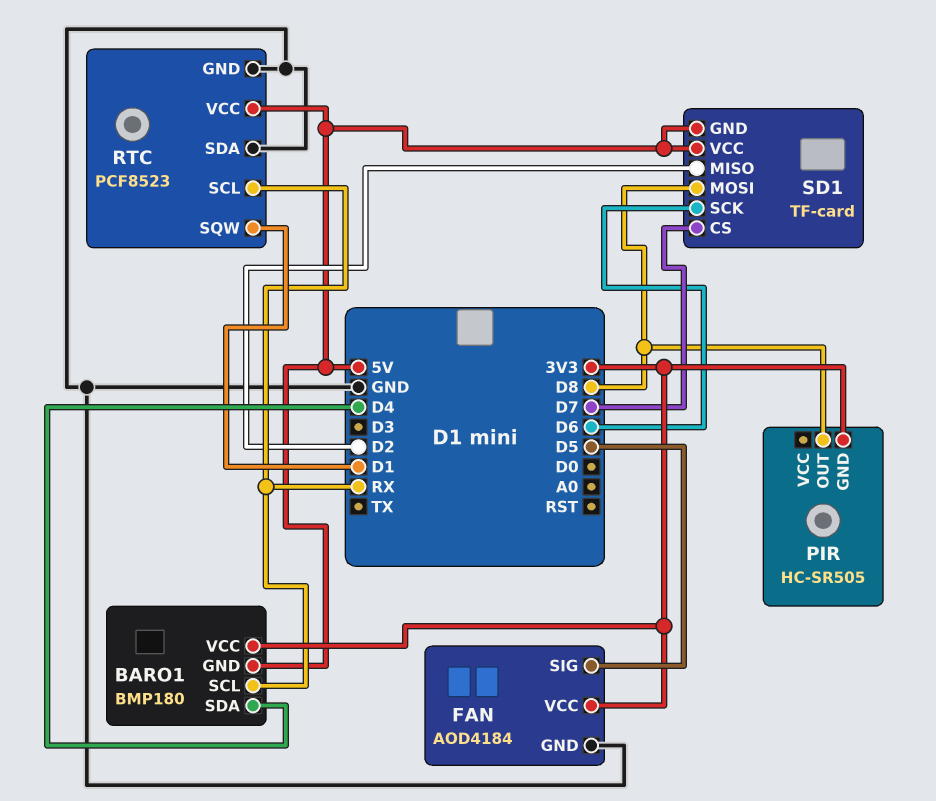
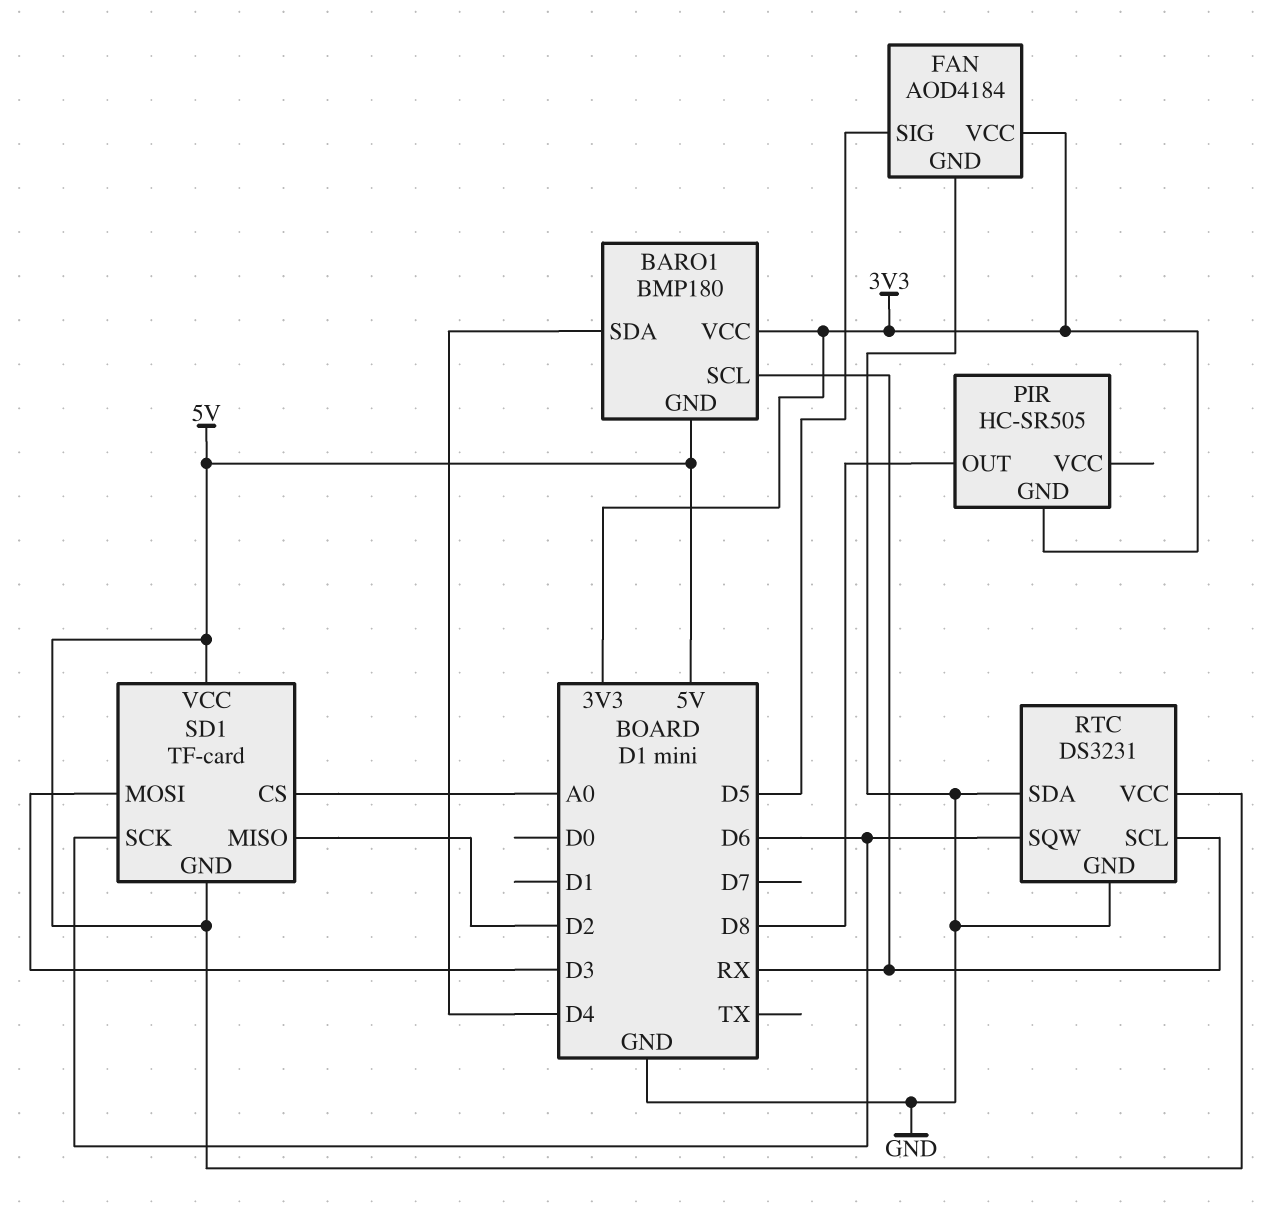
RTC: PCF8523 -> DS3231
RTC pin SQW: D1 -> D6
SD1 pin CS: D7 -> A0
SD1 pin MOSI: D8 -> D3

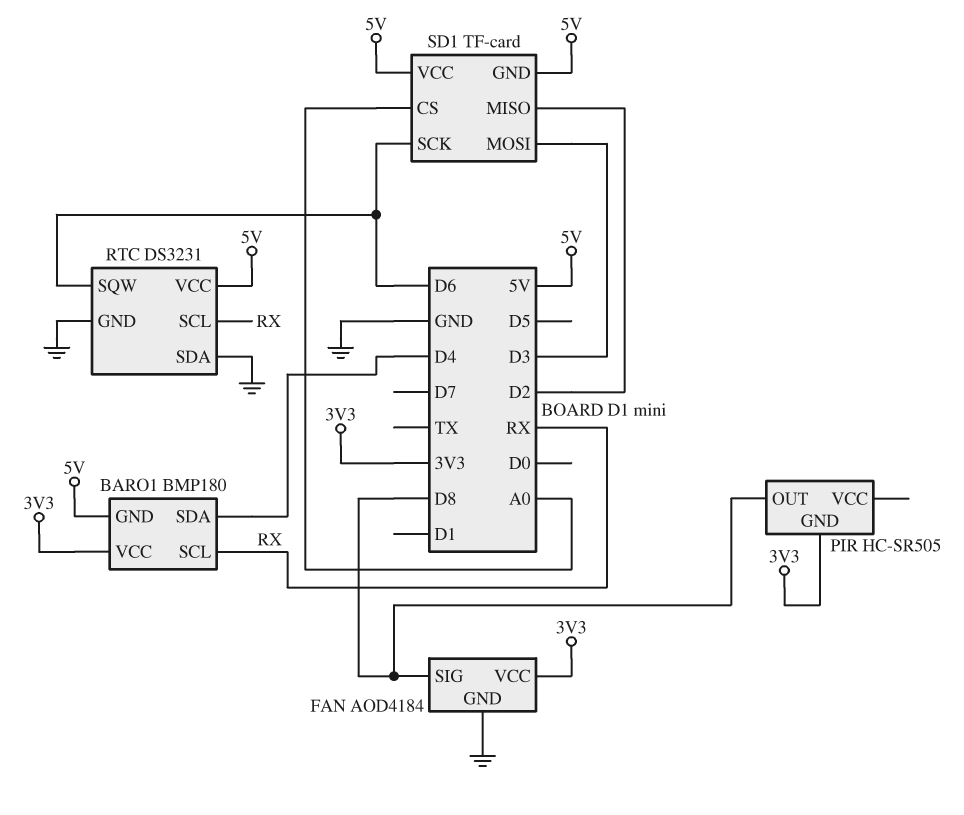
FAN pin SIG: D5 -> D8

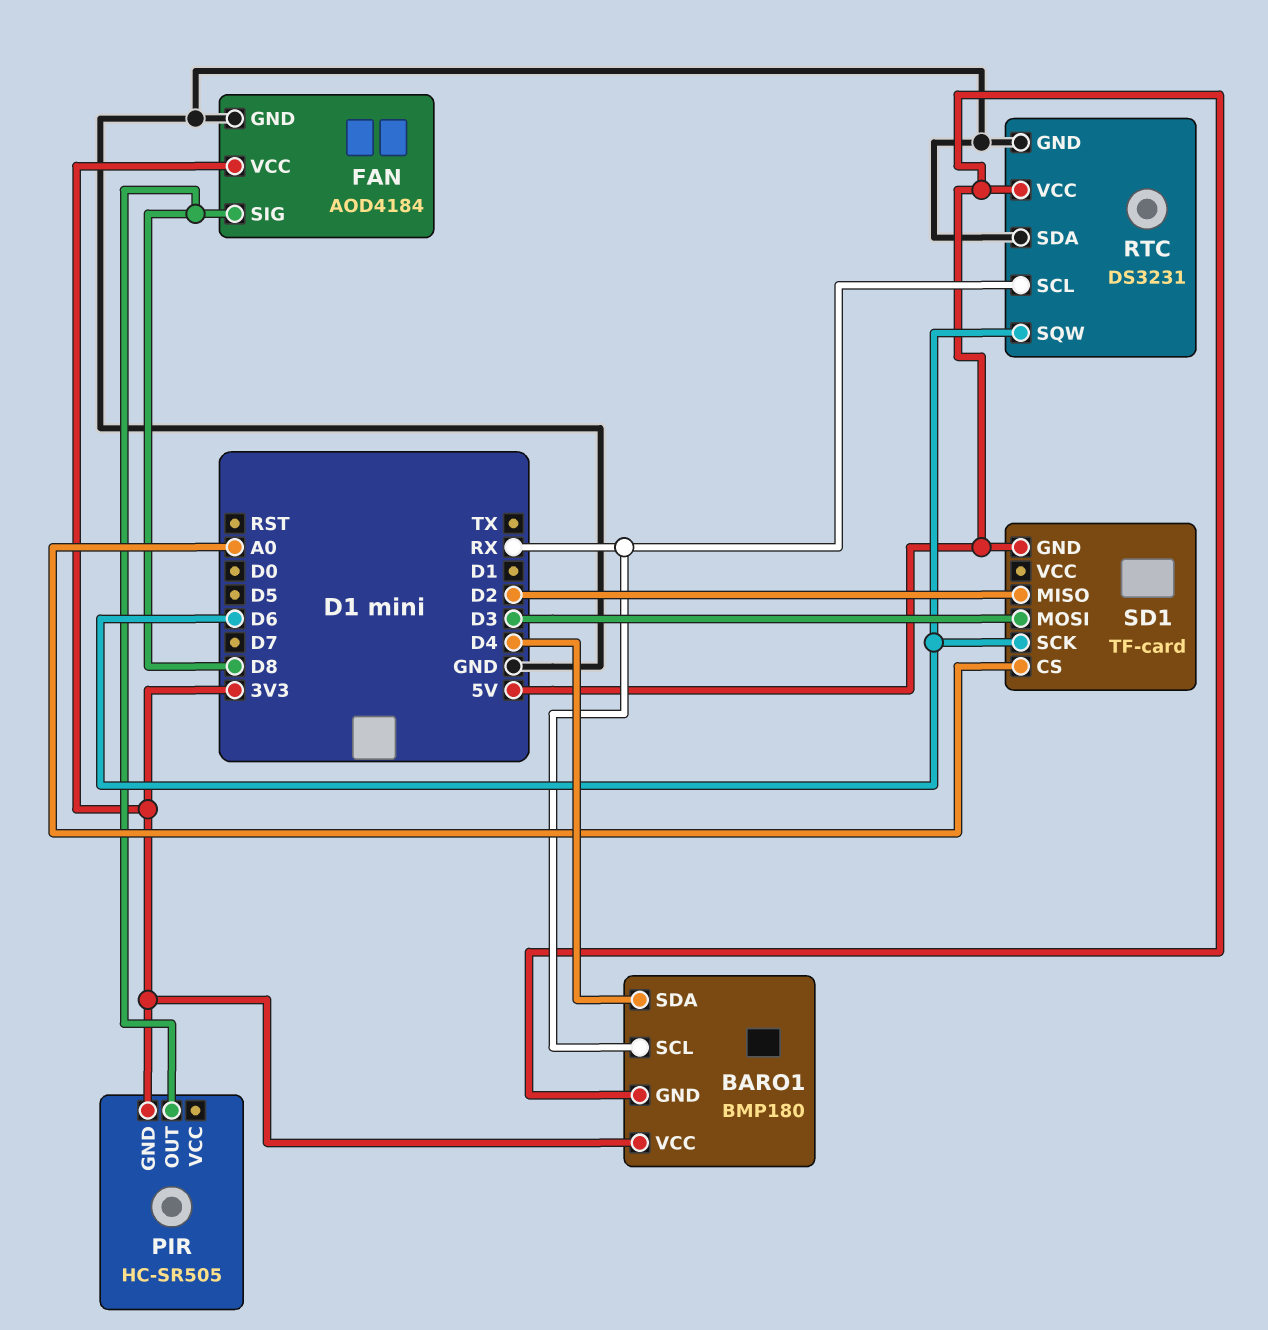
SD1 pin VCC: 5V -> none

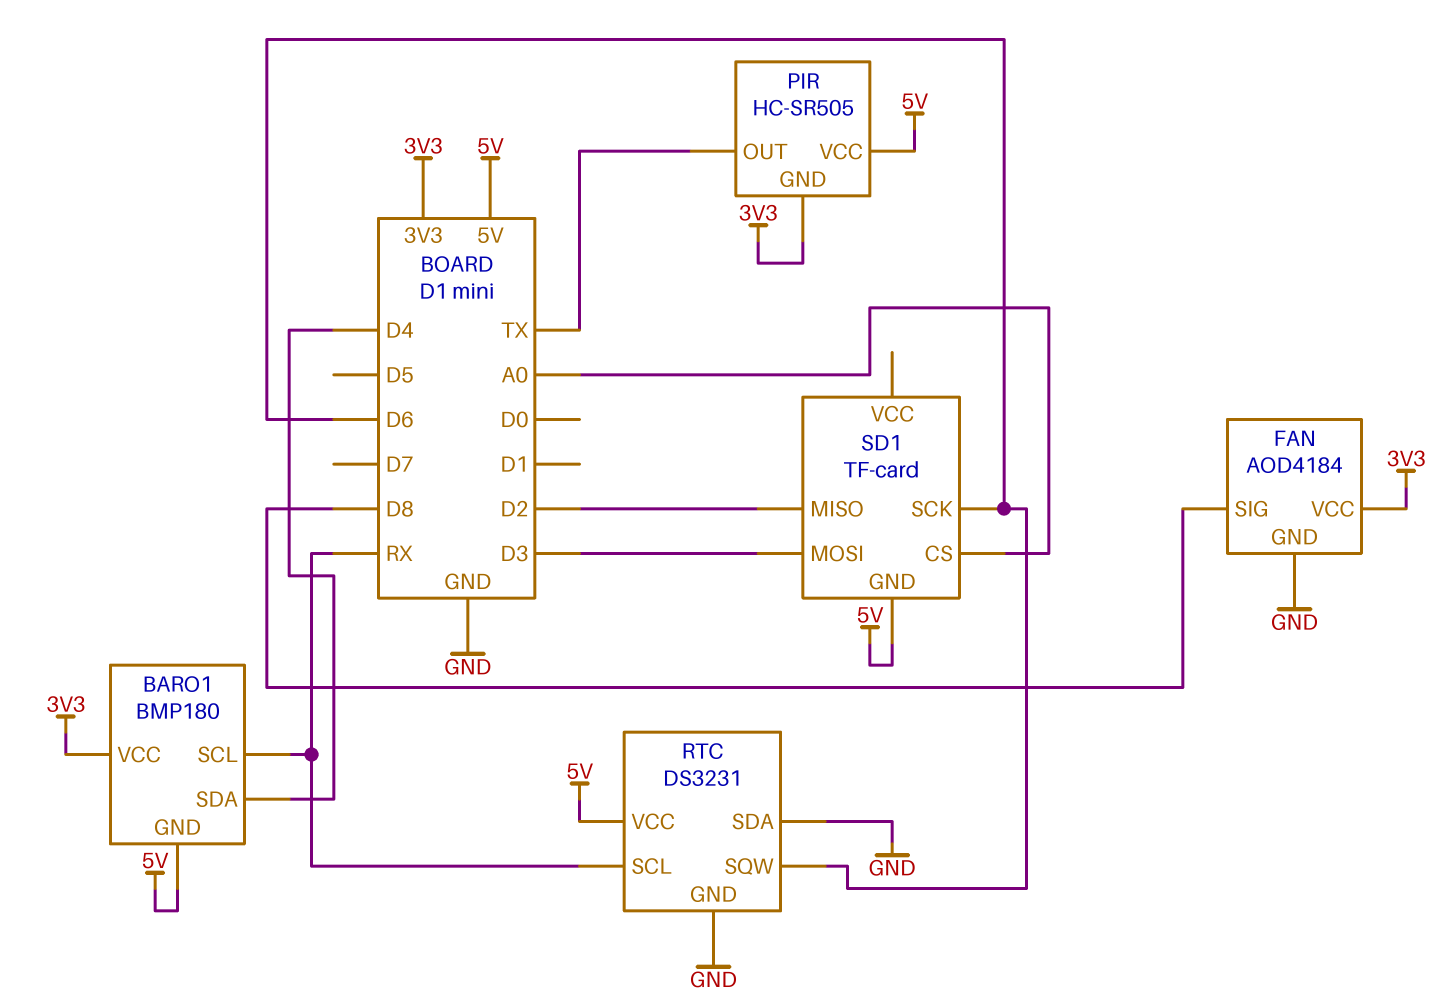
PIR pin OUT: D8 -> TX
PIR pin VCC: none -> 5V

